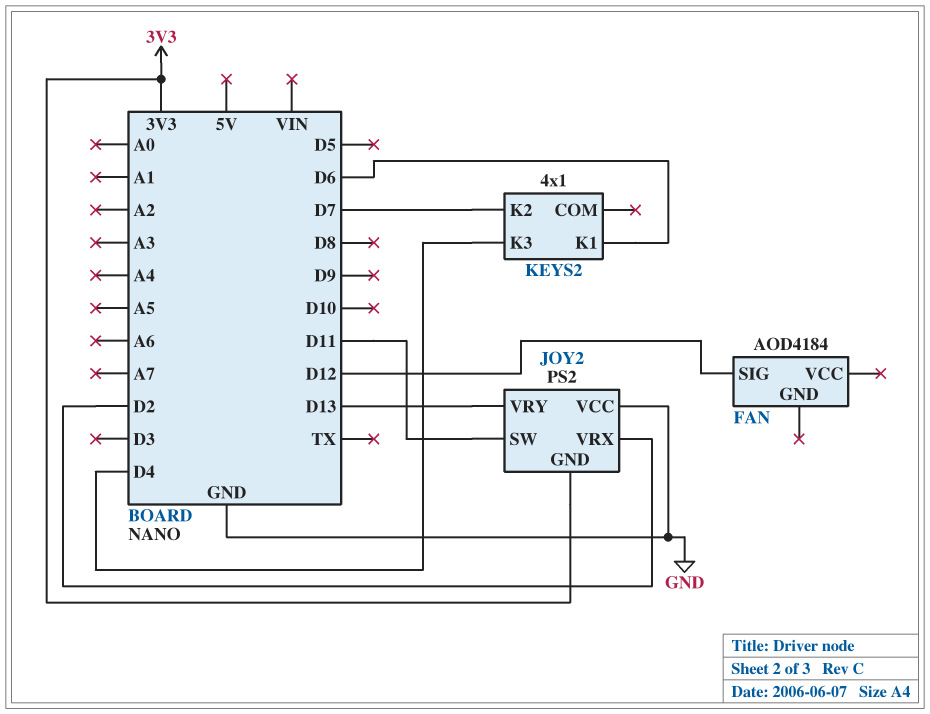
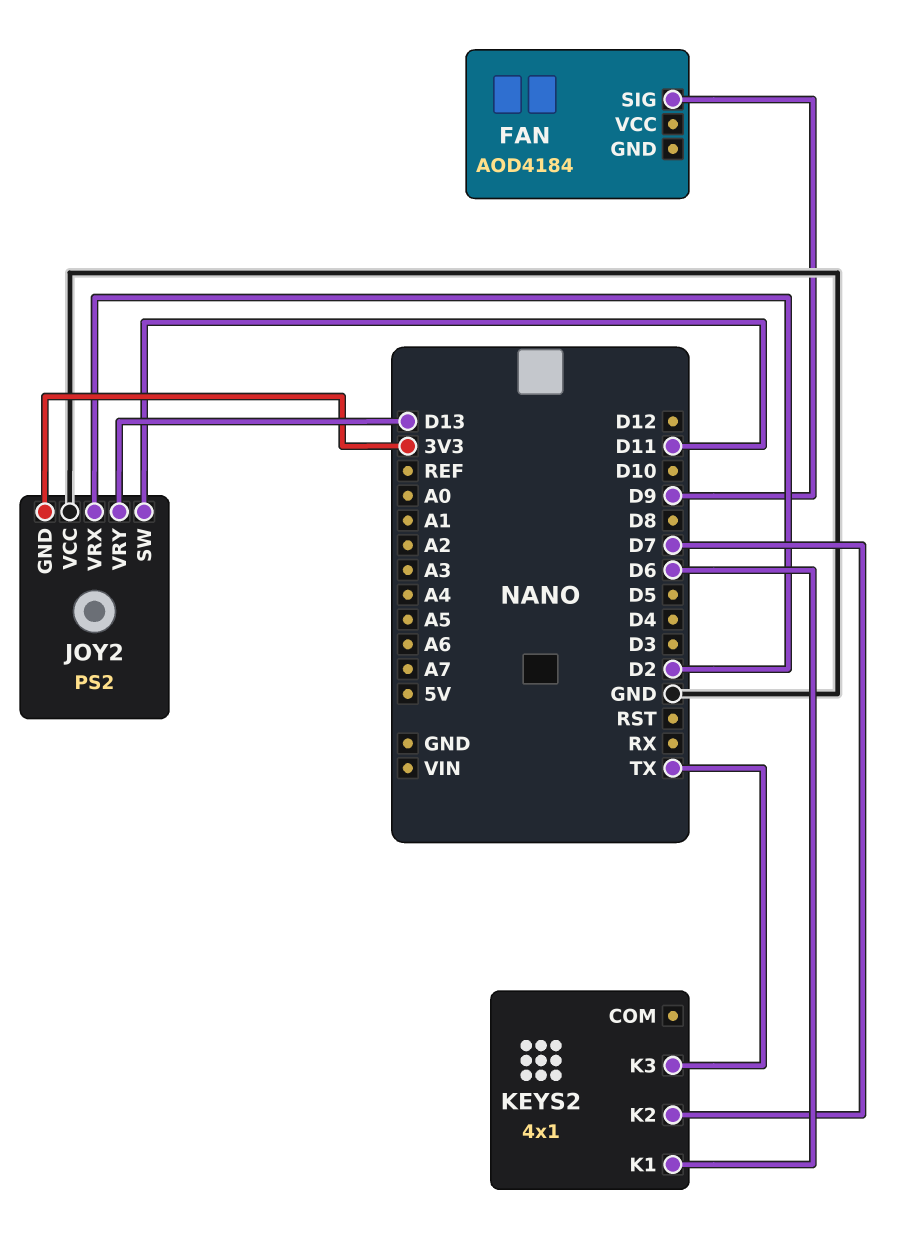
FAN pin SIG: D12 -> D9
KEYS2 pin K3: D4 -> TX

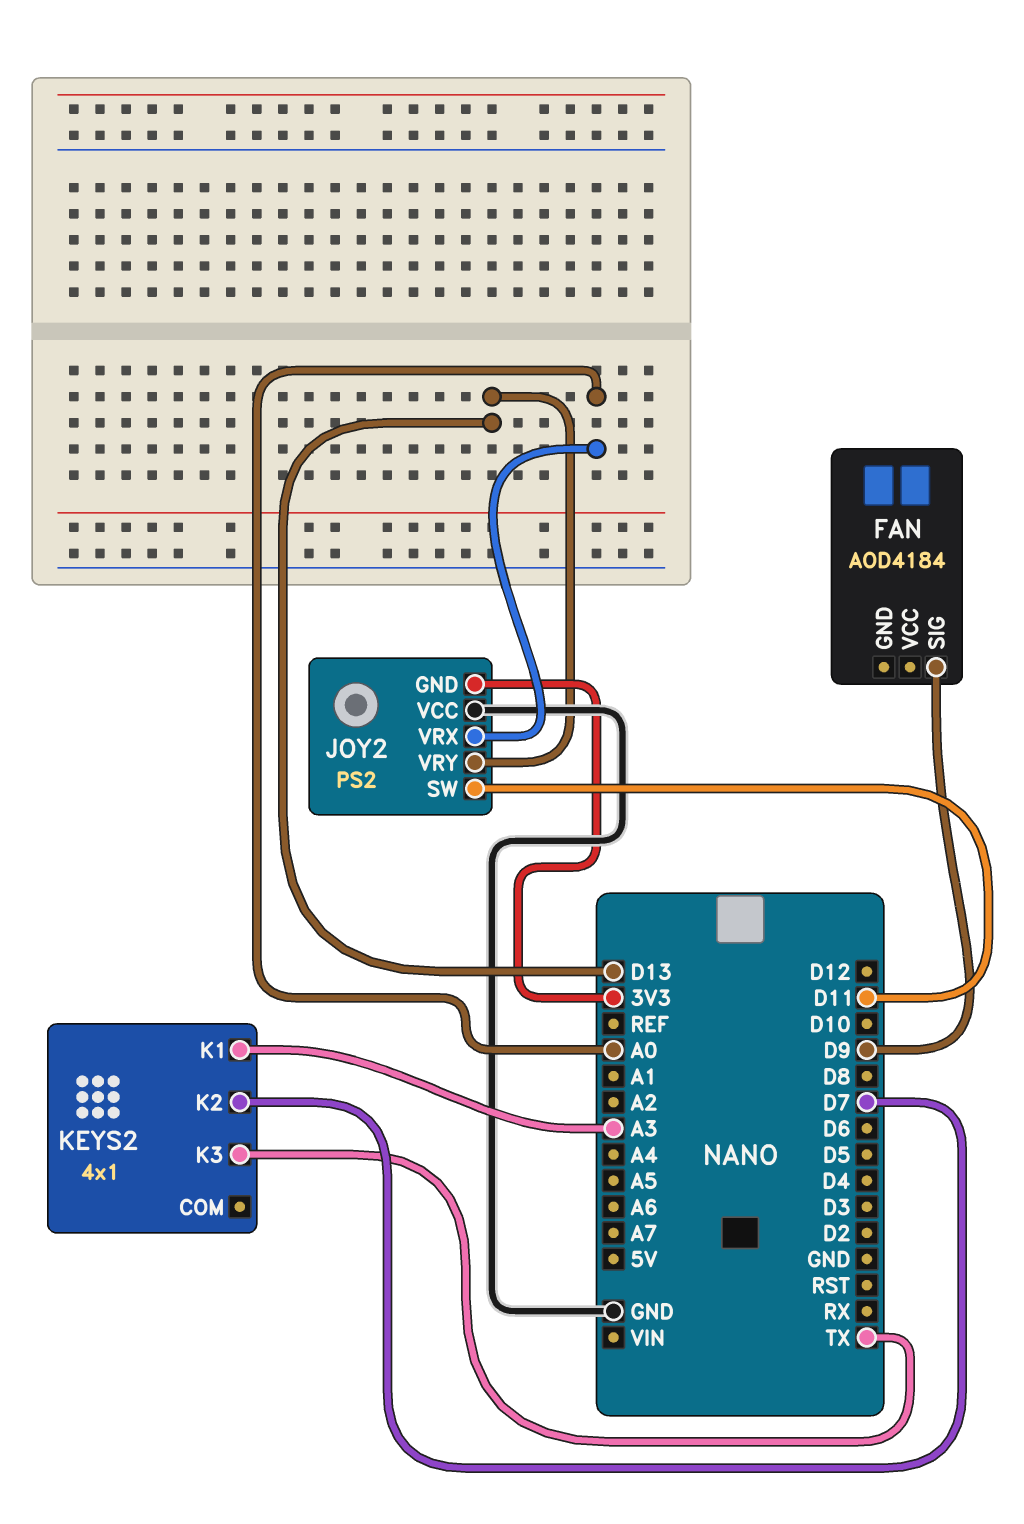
JOY2 pin VRX: D2 -> A0
KEYS2 pin K1: D6 -> A3

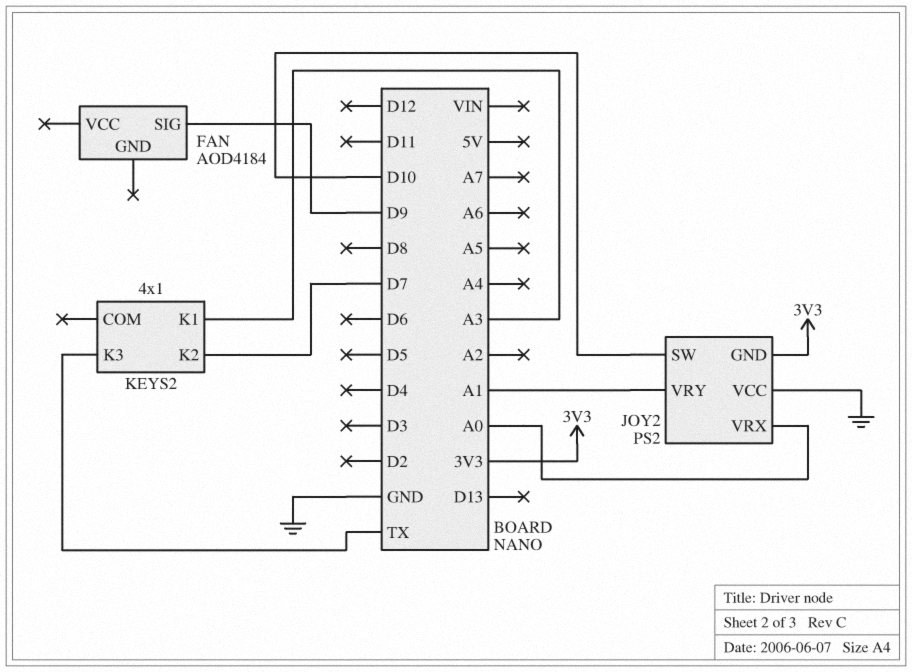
JOY2 pin SW: D11 -> D10
JOY2 pin VRY: D13 -> A1

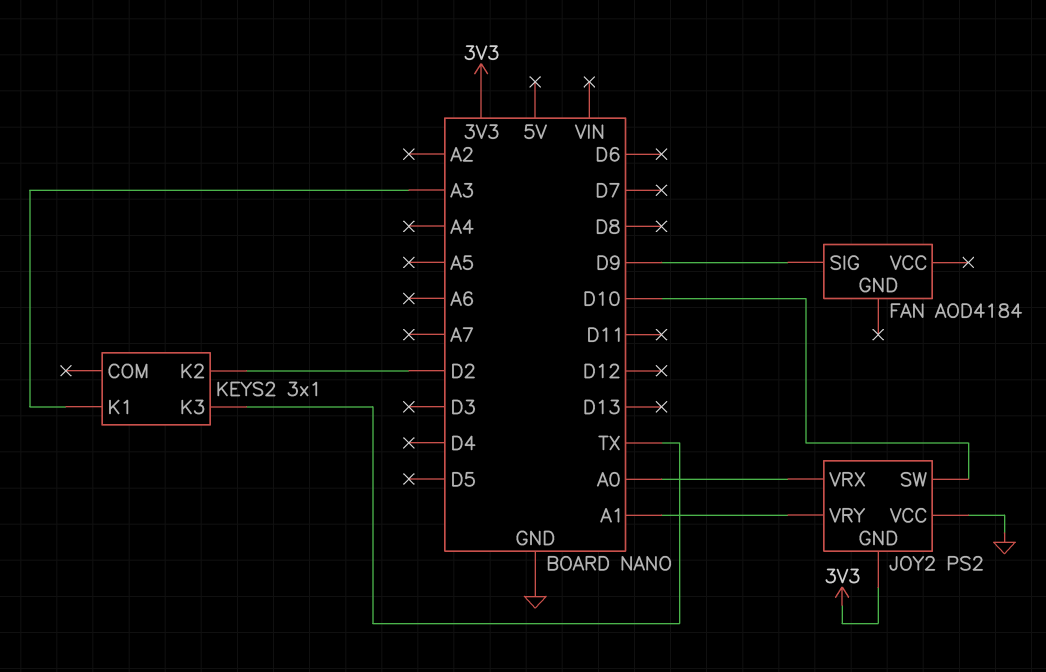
KEYS2: 4x1 -> 3x1
KEYS2 pin K2: D7 -> D2

